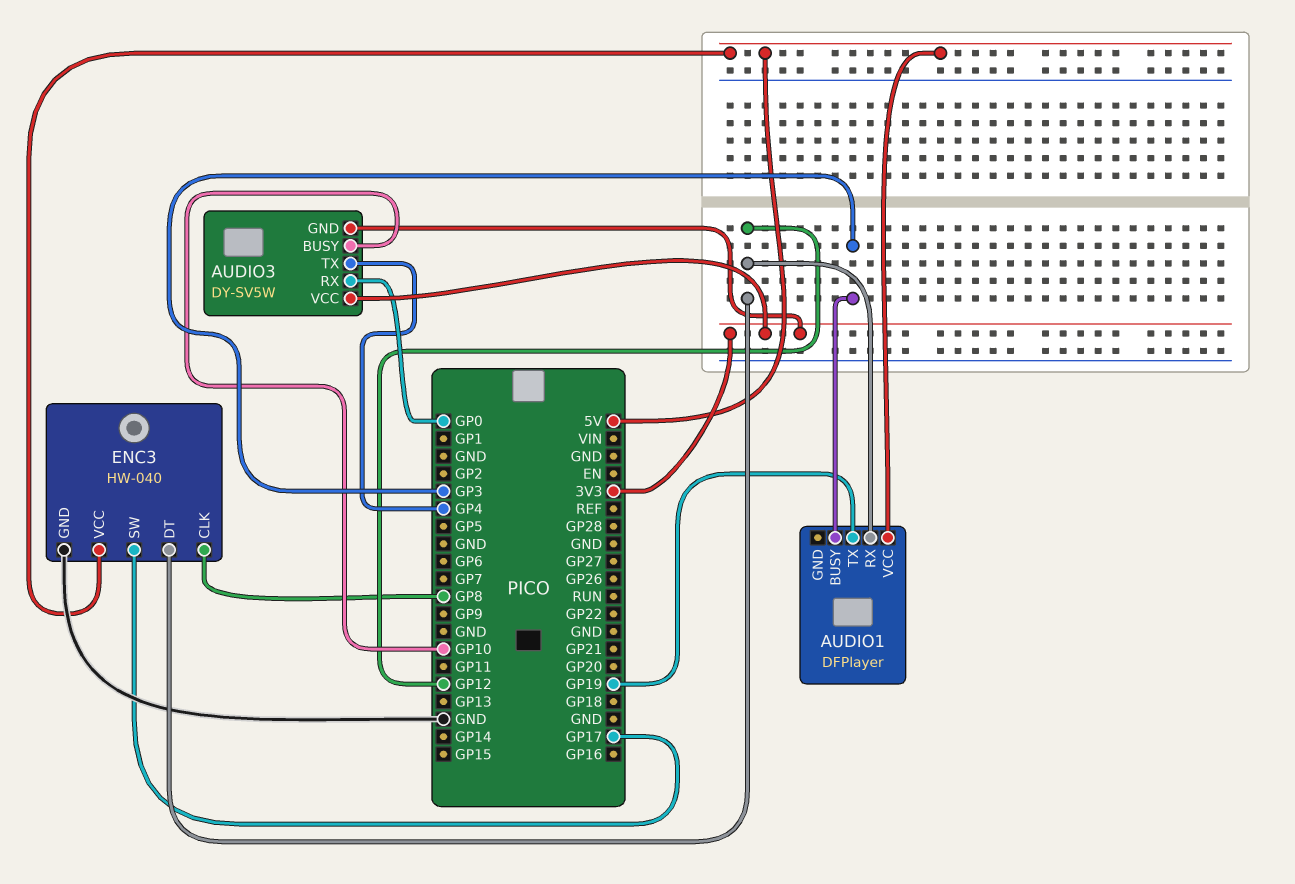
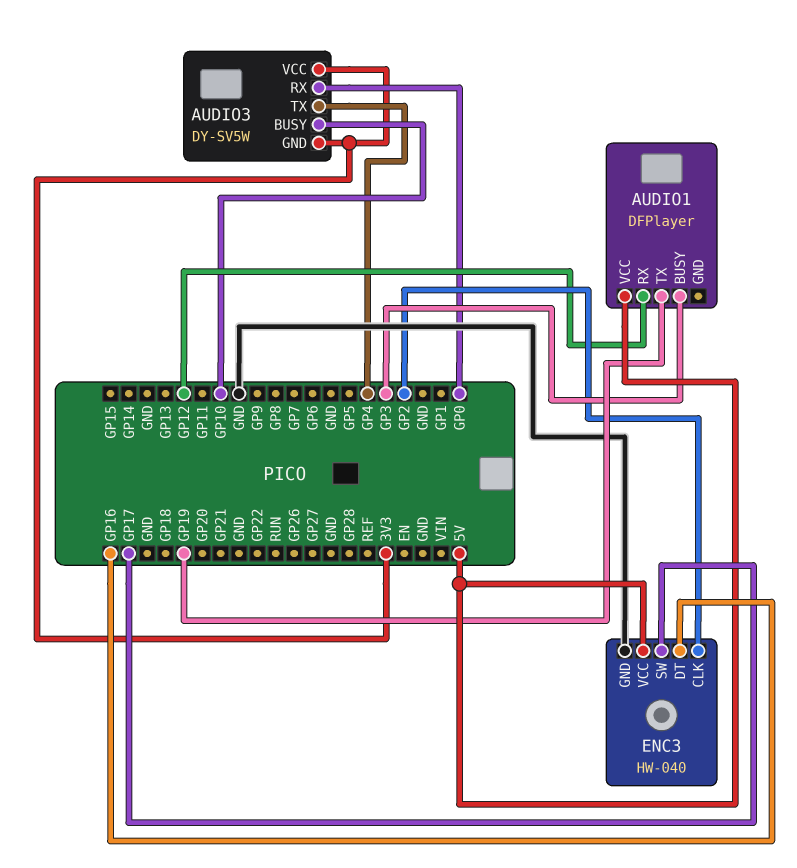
ENC3 pin CLK: GP8 -> GP2
ENC3 pin DT: GP12 -> GP16

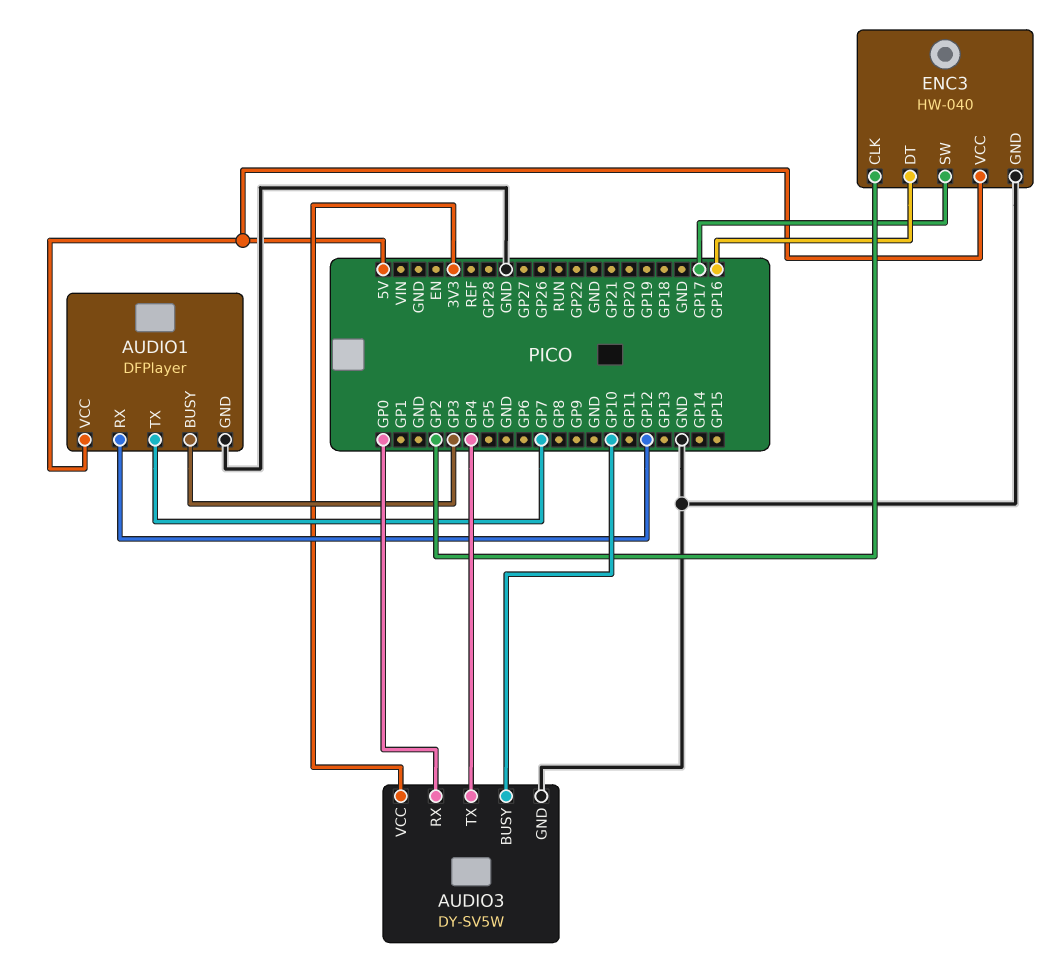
AUDIO1 pin GND: none -> GND
AUDIO1 pin TX: GP19 -> GP7
AUDIO3 pin GND: 3V3 -> GND

